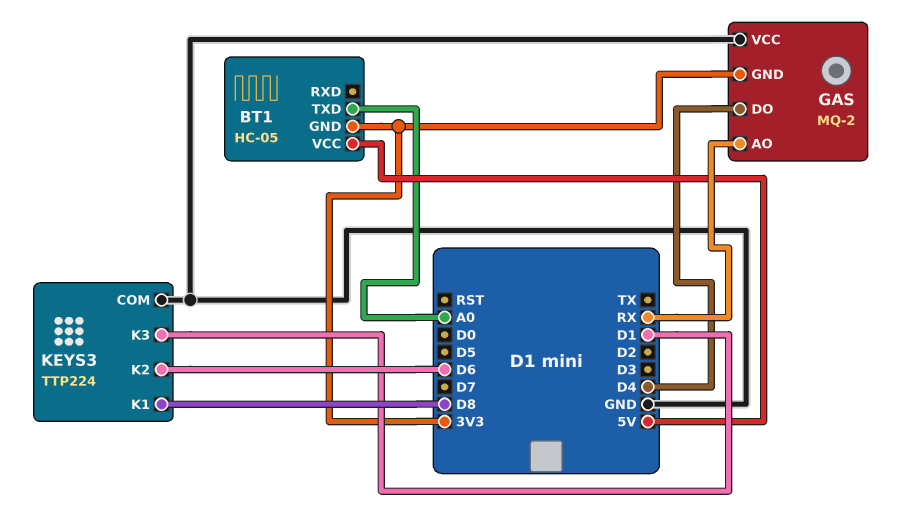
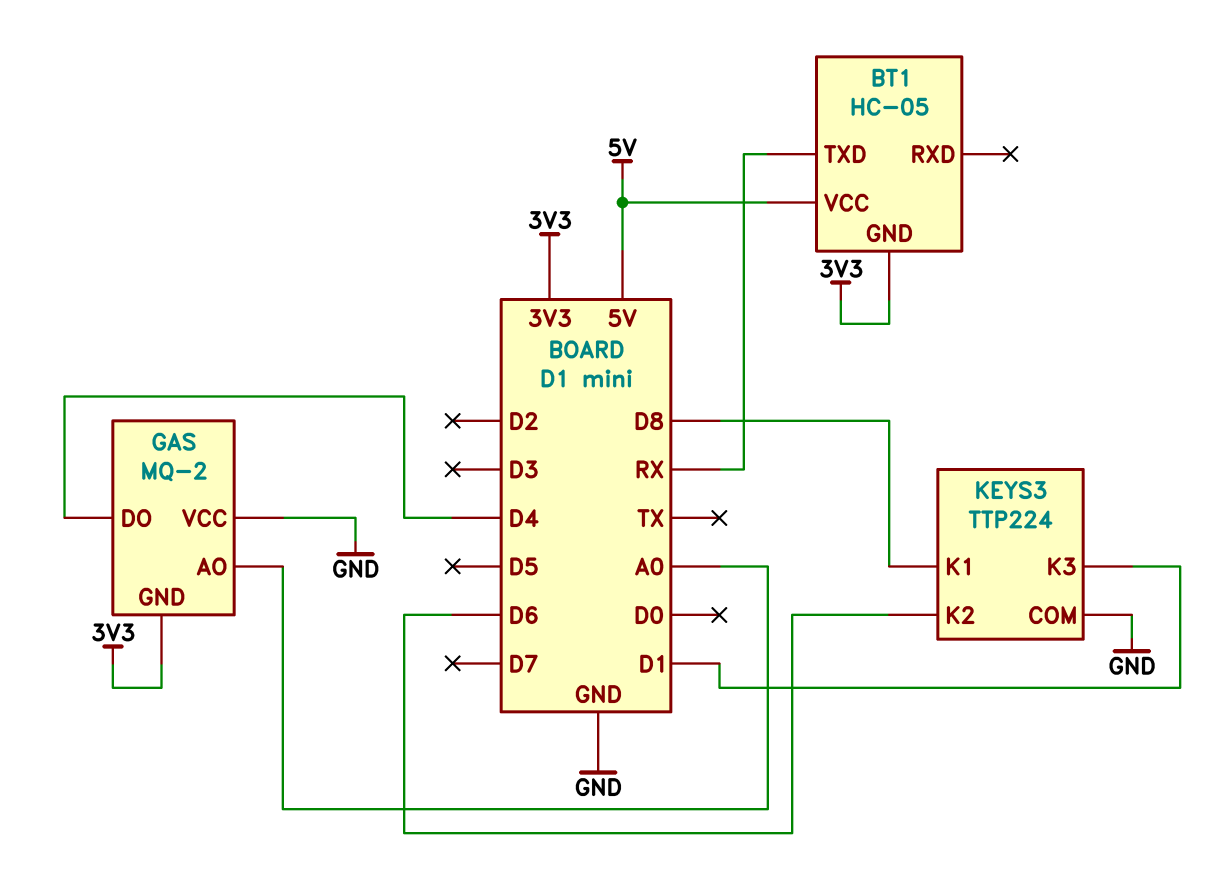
BT1 pin TXD: A0 -> RX
GAS pin AO: RX -> A0

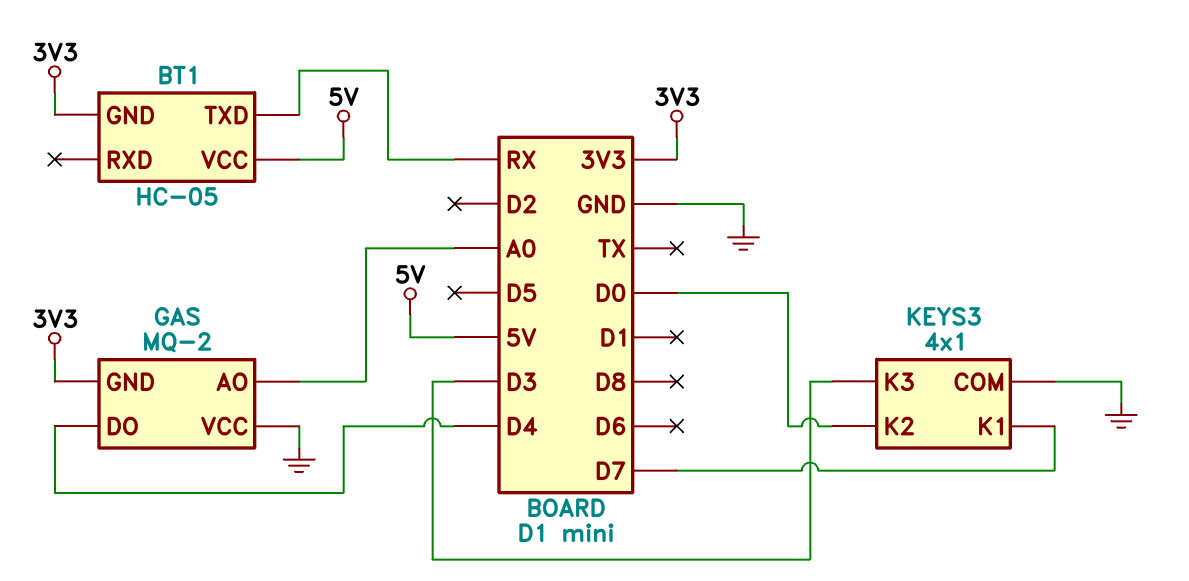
KEYS3: TTP224 -> 4x1
KEYS3 pin K1: D8 -> D7
KEYS3 pin K2: D6 -> D0
KEYS3 pin K3: D1 -> D3

